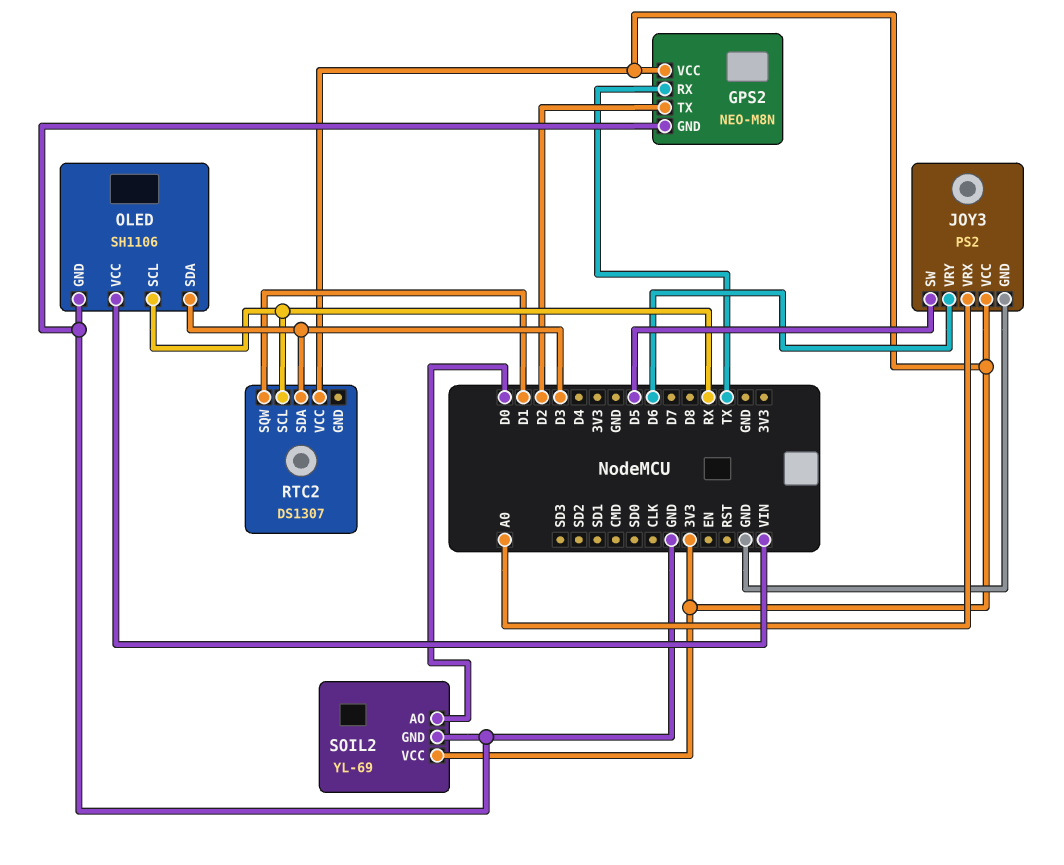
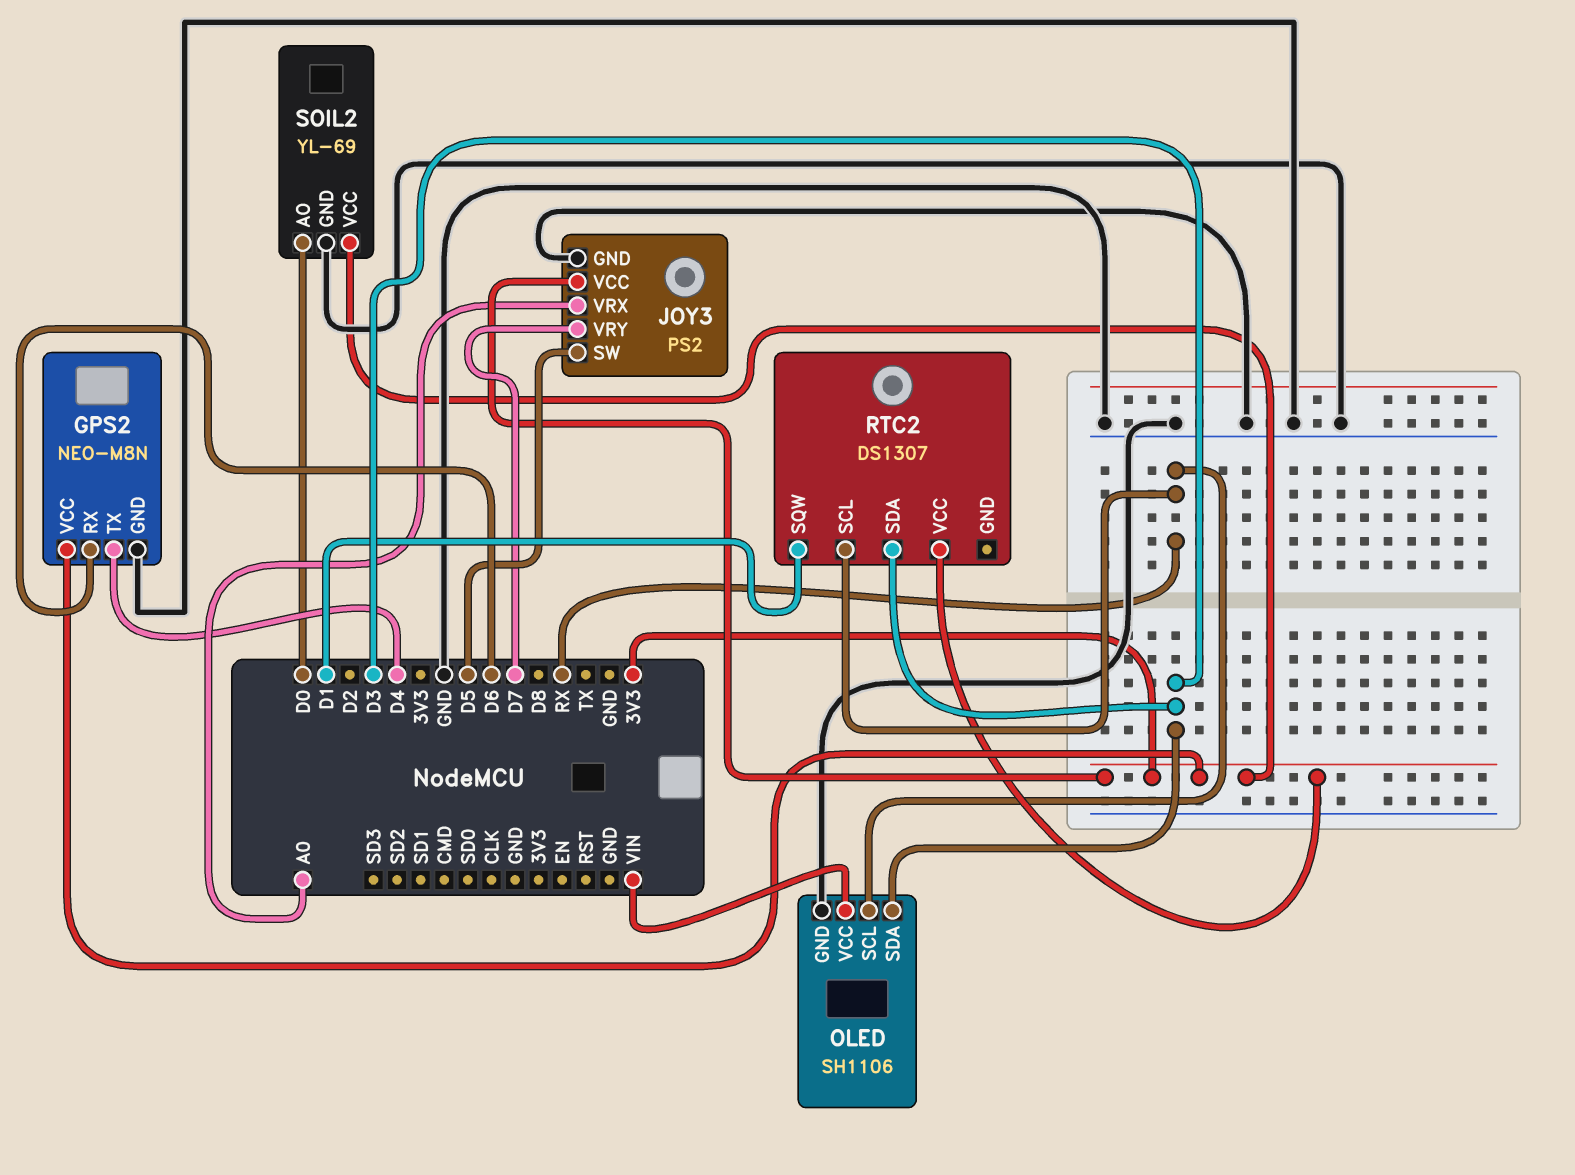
GPS2 pin RX: TX -> D6
GPS2 pin TX: D2 -> D4
JOY3 pin VRY: D6 -> D7

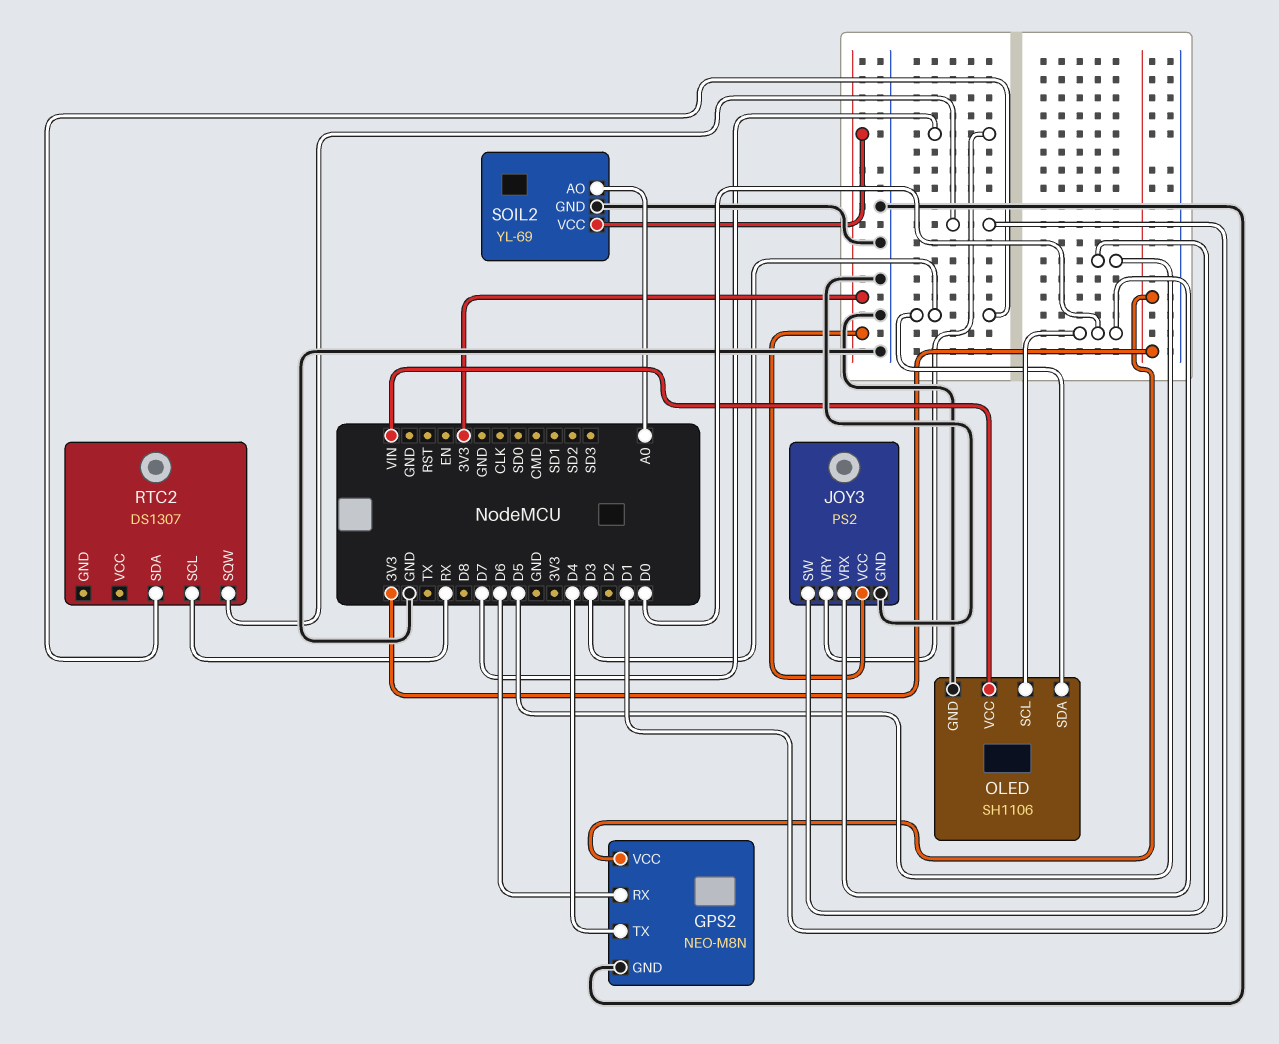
JOY3 pin VRX: A0 -> D0
OLED pin SCL: RX -> D0
RTC2 pin VCC: 3V3 -> none
SOIL2 pin AO: D0 -> A0

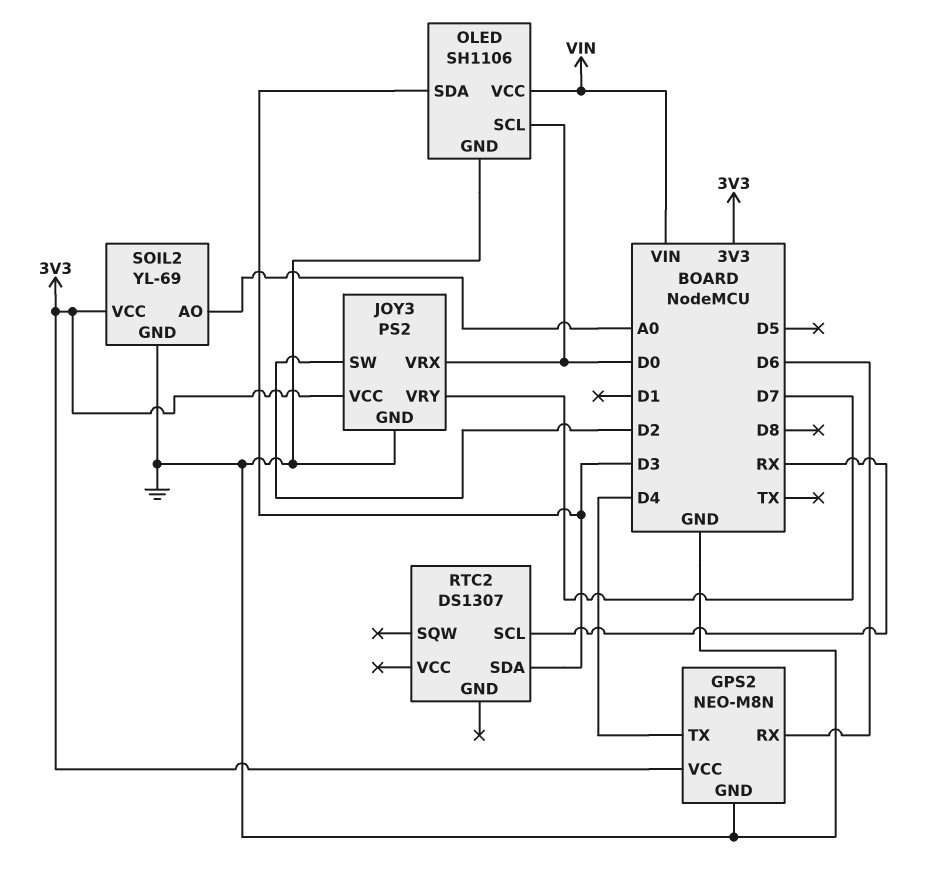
JOY3 pin SW: D5 -> D2
RTC2 pin SQW: D1 -> none

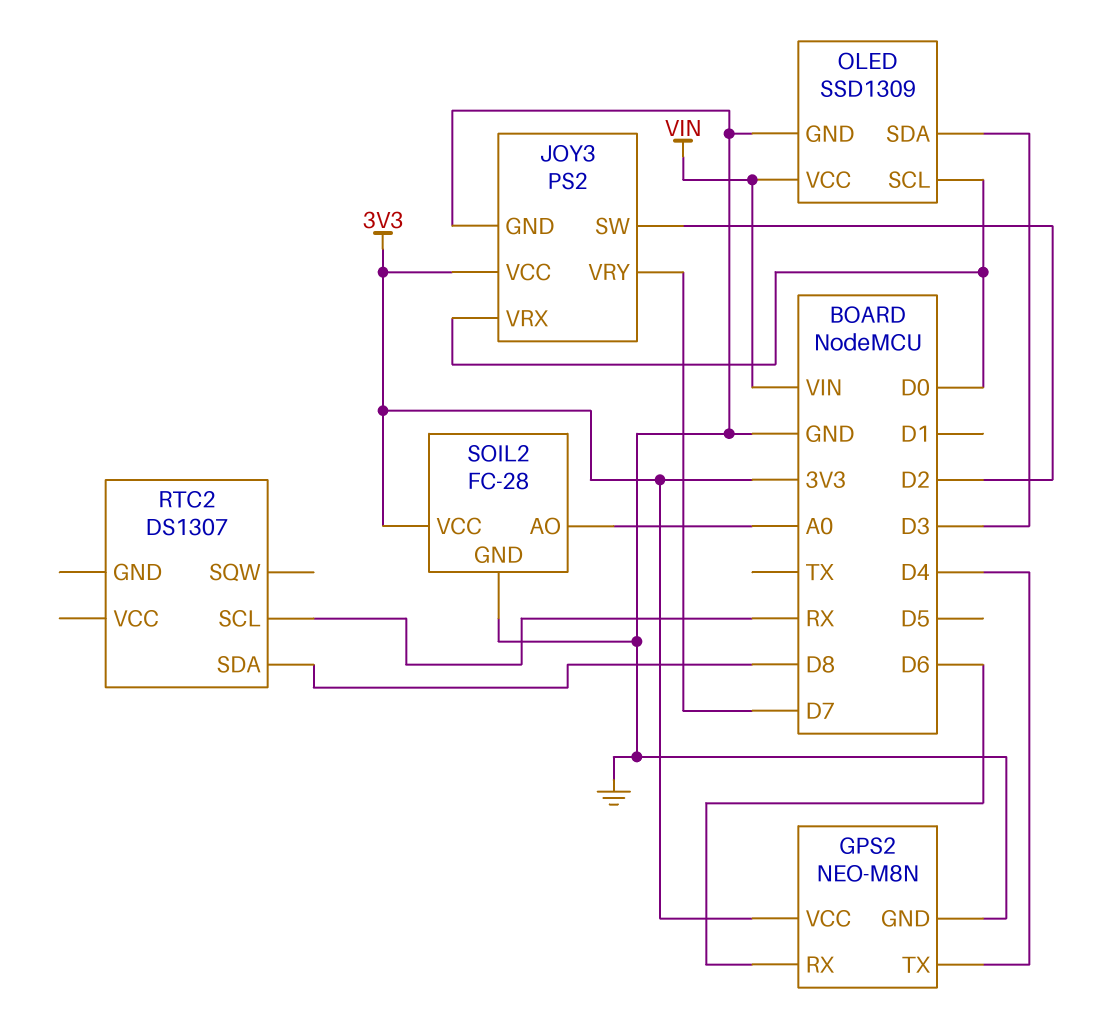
OLED: SH1106 -> SSD1309
RTC2 pin SDA: D3 -> D8
SOIL2: YL-69 -> FC-28

